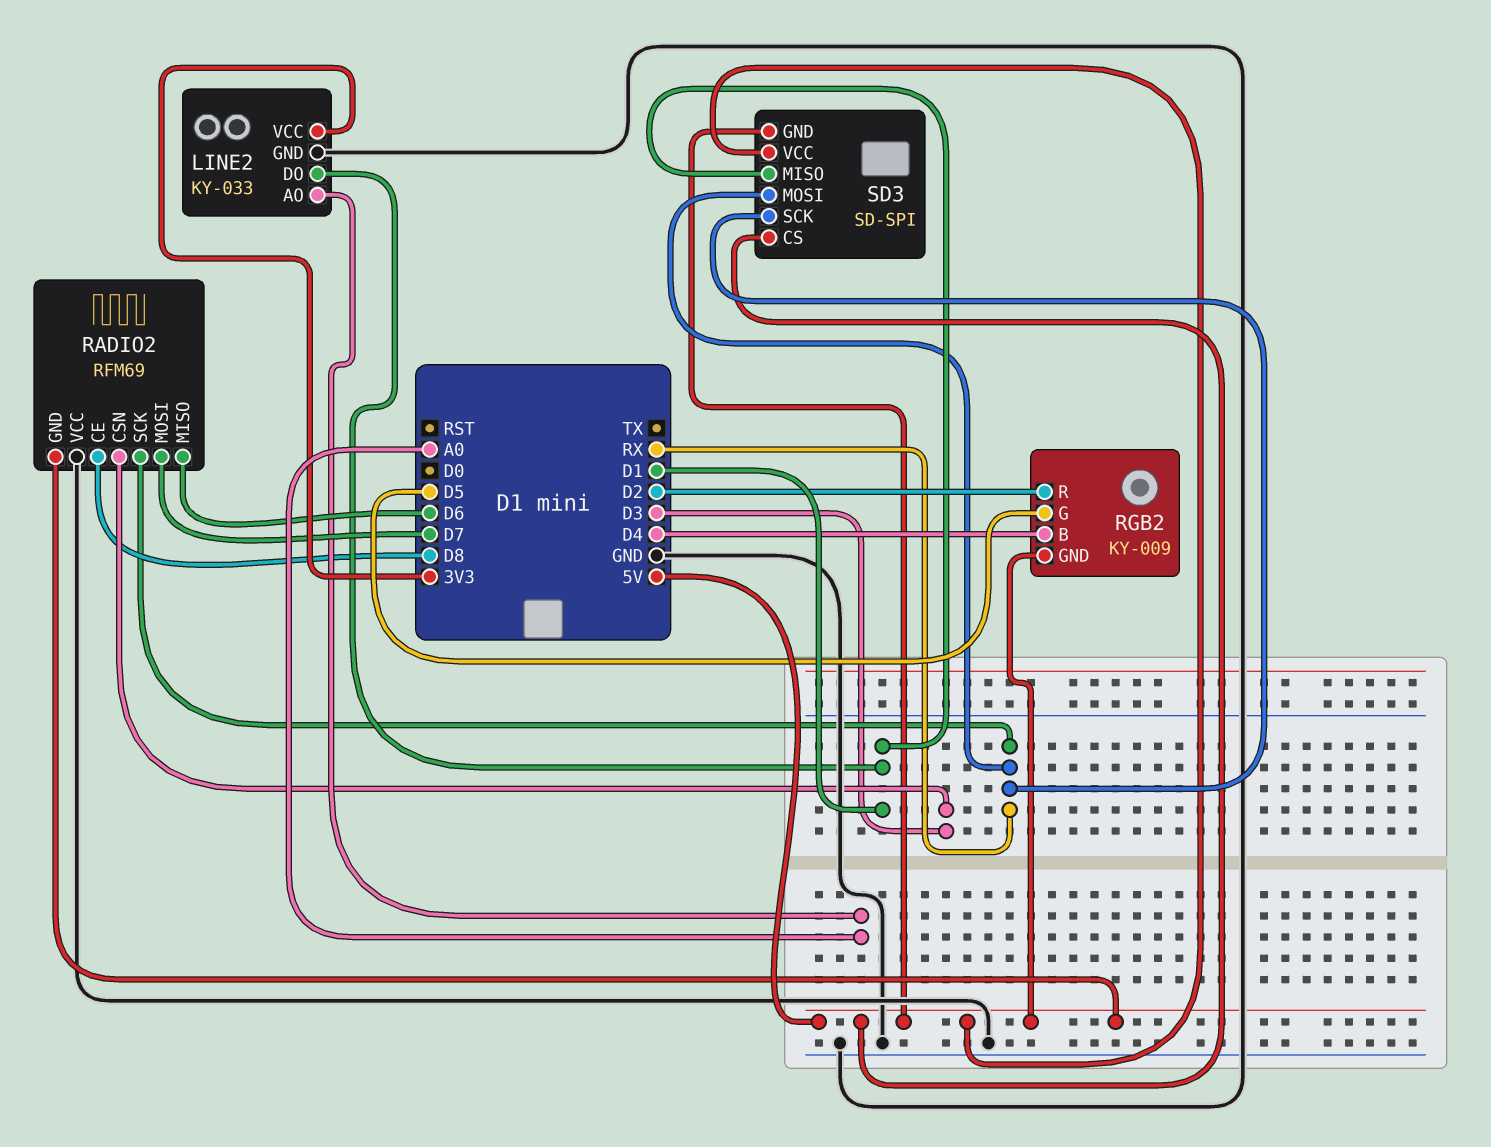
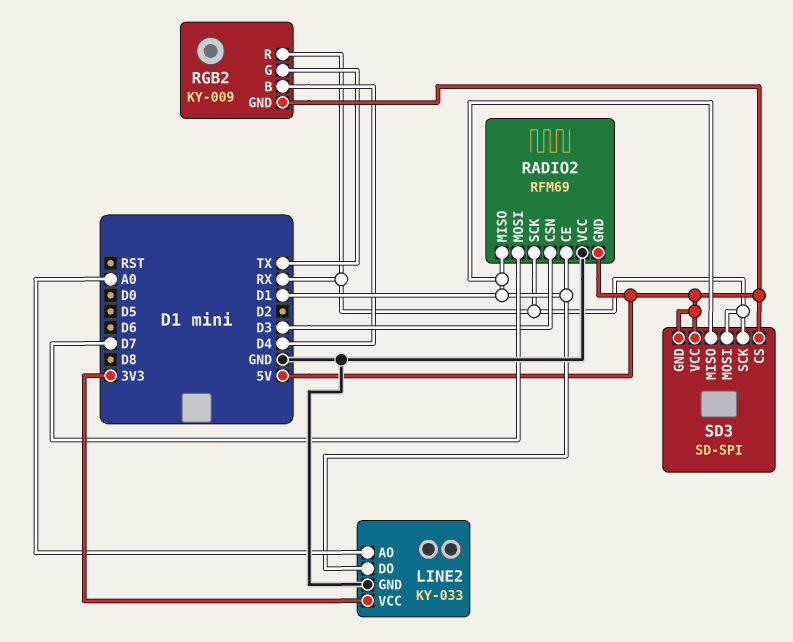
RADIO2 pin CE: D8 -> D1
RADIO2 pin MISO: D6 -> D1
RGB2 pin G: D5 -> TX
RGB2 pin R: D2 -> RX

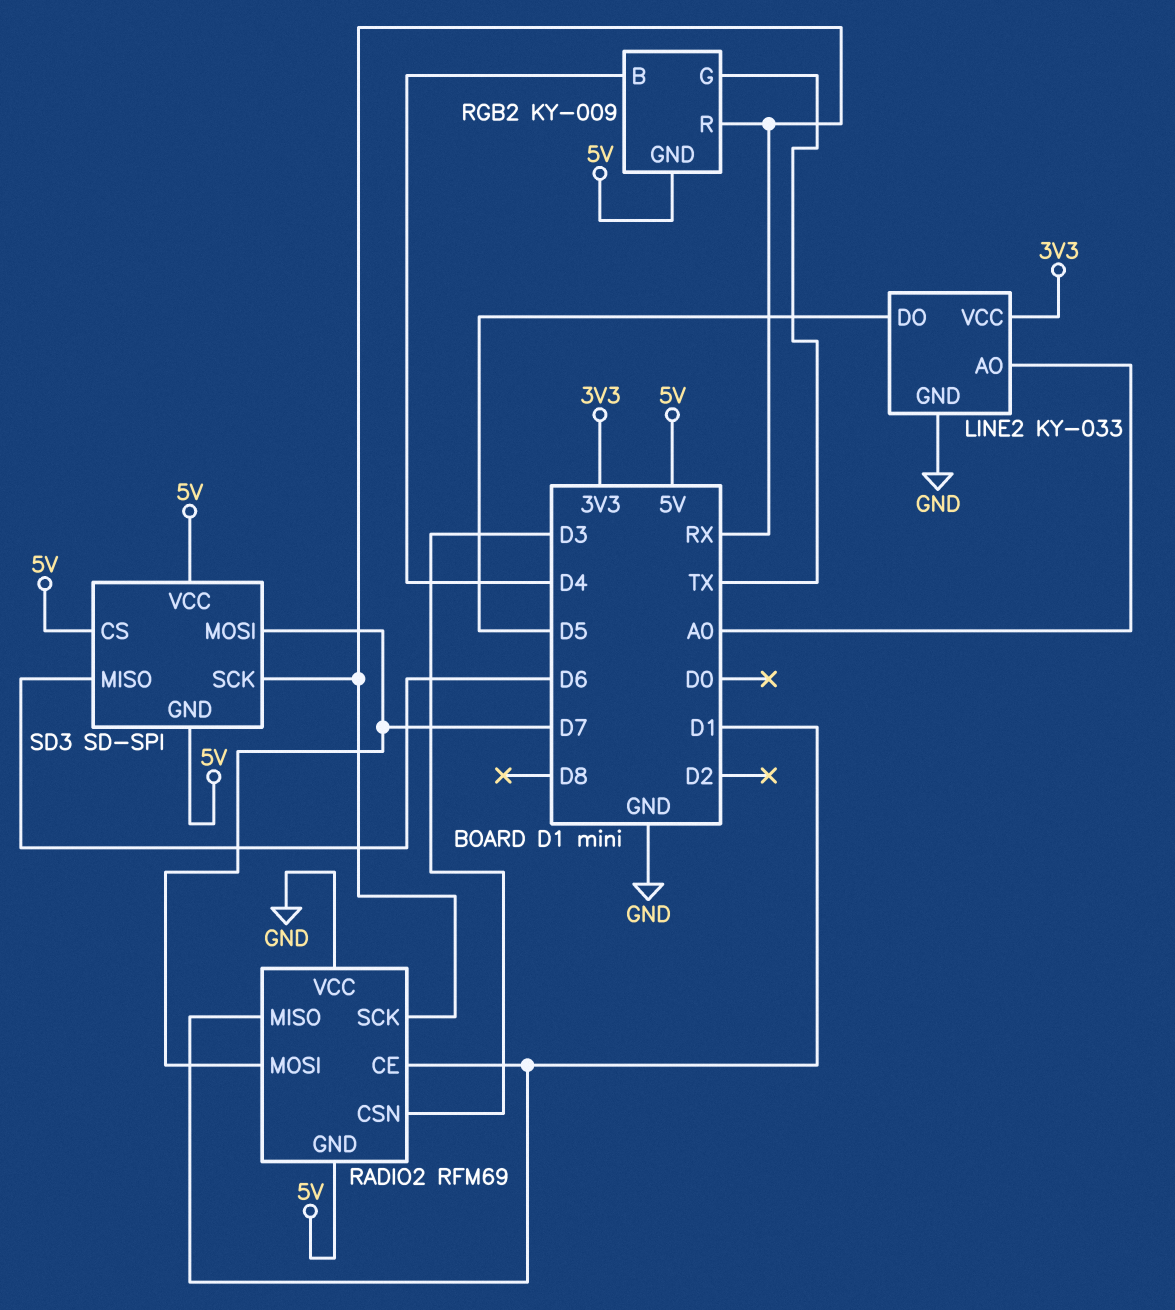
LINE2 pin DO: D1 -> D5
SD3 pin MISO: D1 -> D6
SD3 pin MOSI: RX -> D7

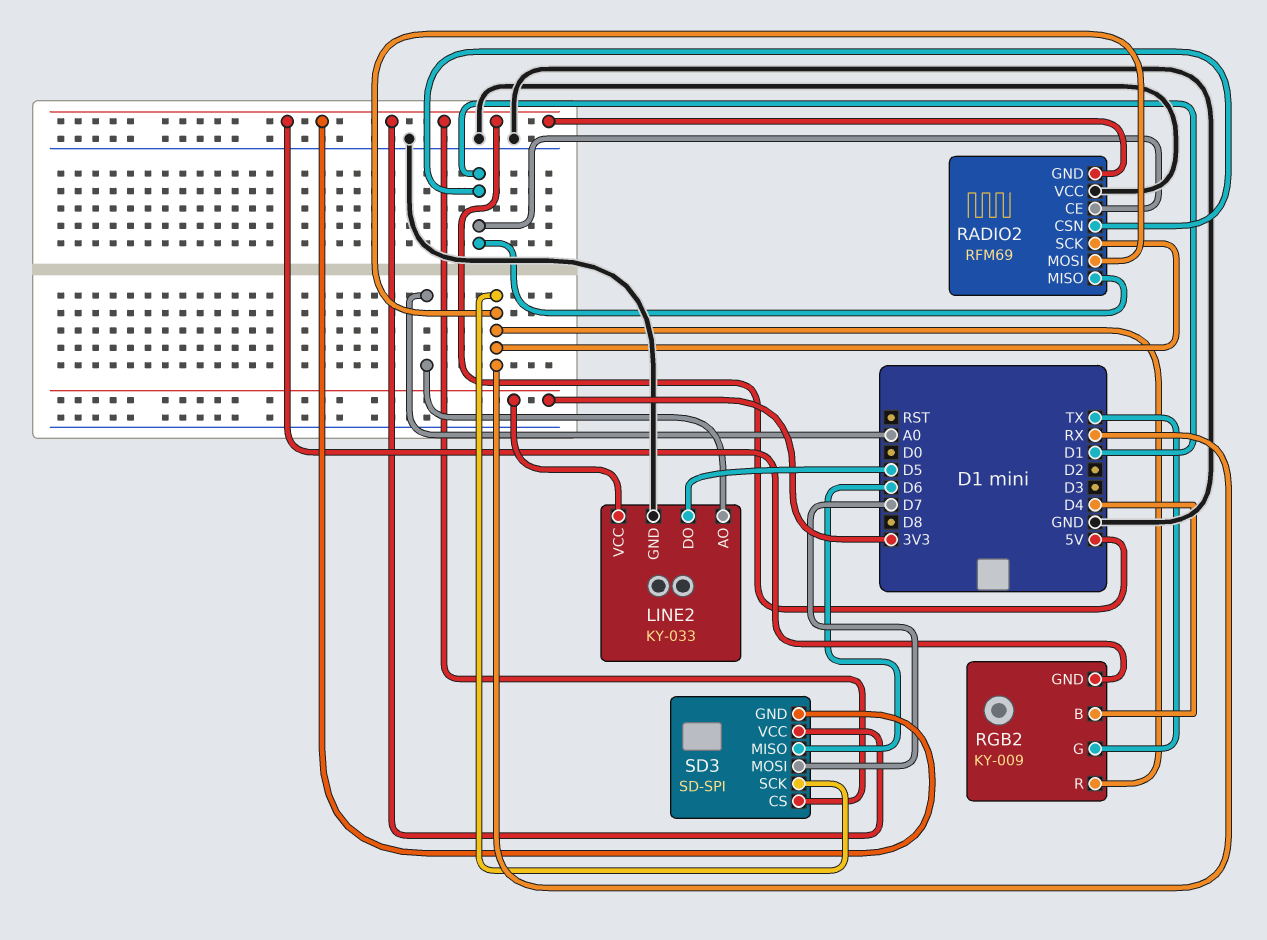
RADIO2 pin CSN: D3 -> D1
RADIO2 pin MOSI: D7 -> RX

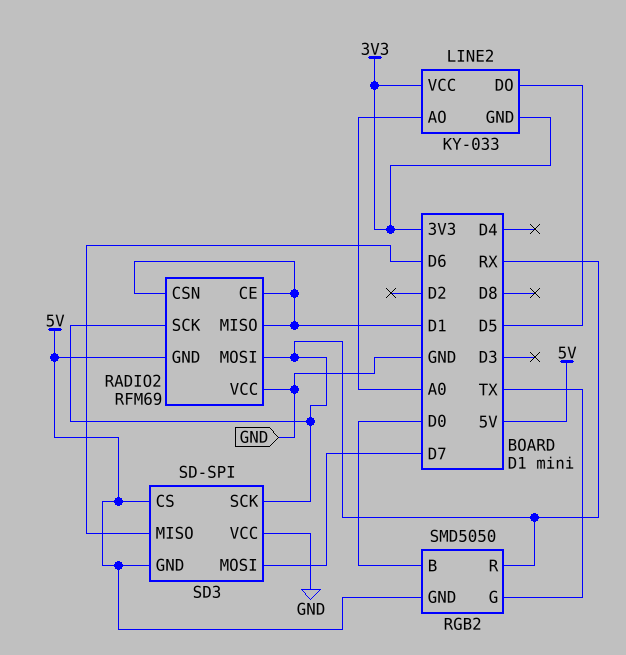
LINE2 pin GND: GND -> 3V3
RGB2: KY-009 -> SMD5050
RGB2 pin B: D4 -> D0
SD3 pin VCC: 5V -> GND

